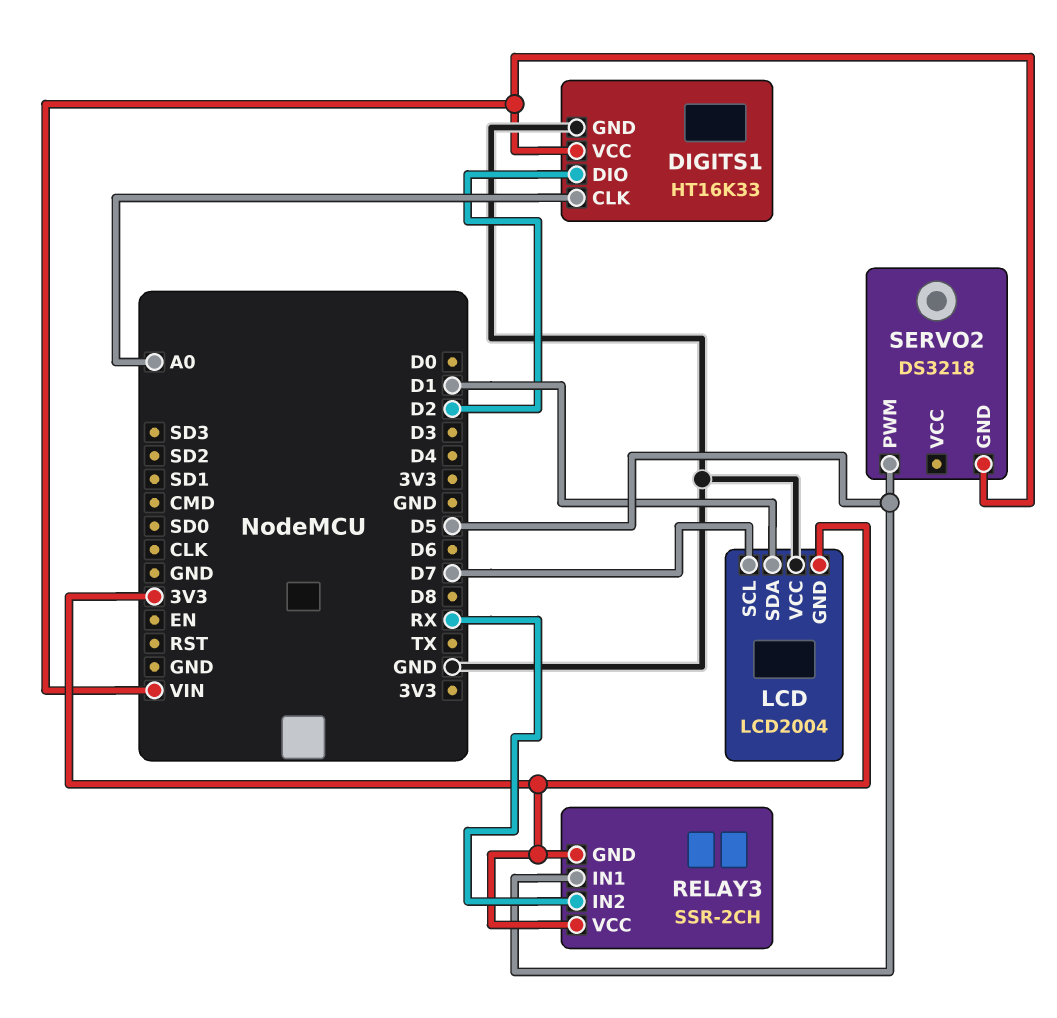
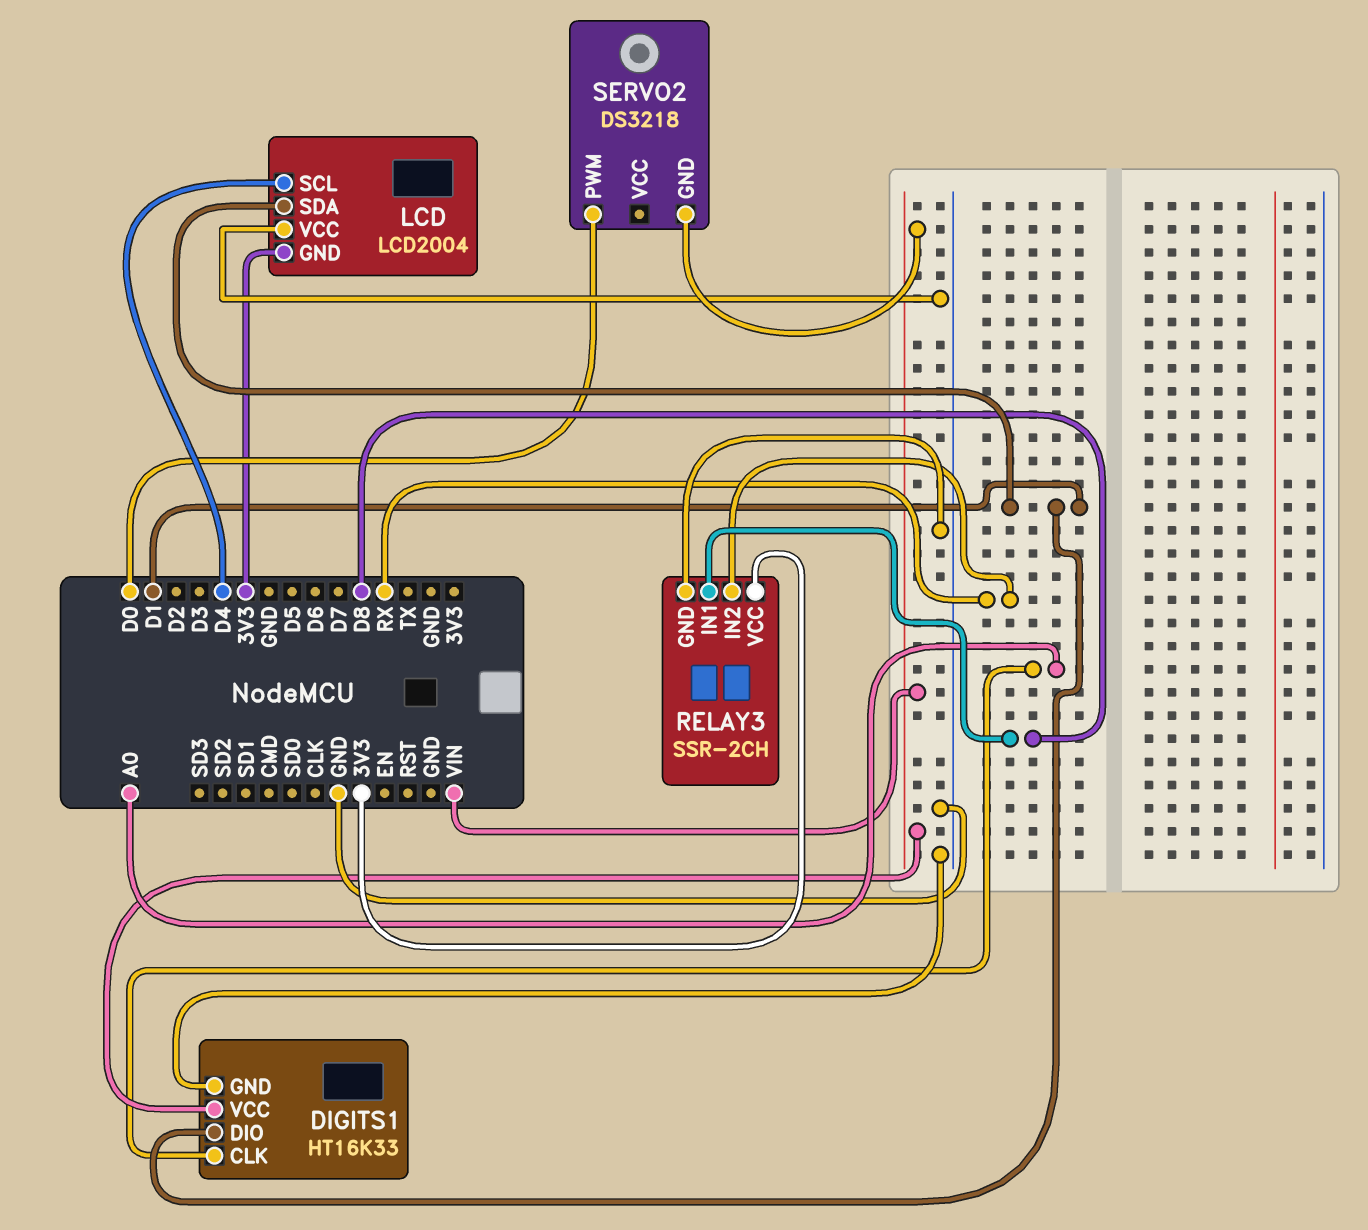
DIGITS1 pin DIO: D2 -> D1
LCD pin SCL: D7 -> D4
RELAY3 pin GND: 3V3 -> GND
RELAY3 pin IN1: D5 -> D8
SERVO2 pin PWM: D5 -> D0

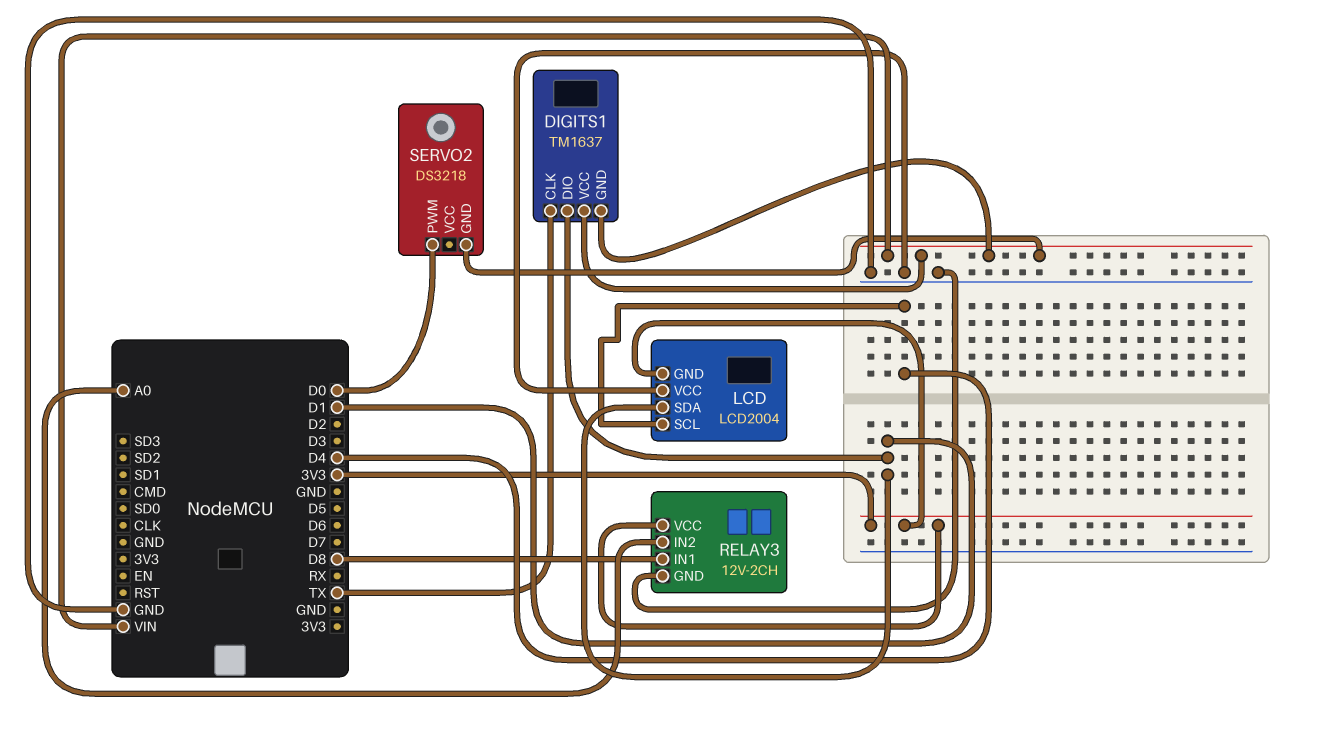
DIGITS1: HT16K33 -> TM1637
DIGITS1 pin CLK: A0 -> TX
DIGITS1 pin GND: GND -> VIN
RELAY3: SSR-2CH -> 12V-2CH
RELAY3 pin IN2: RX -> A0

